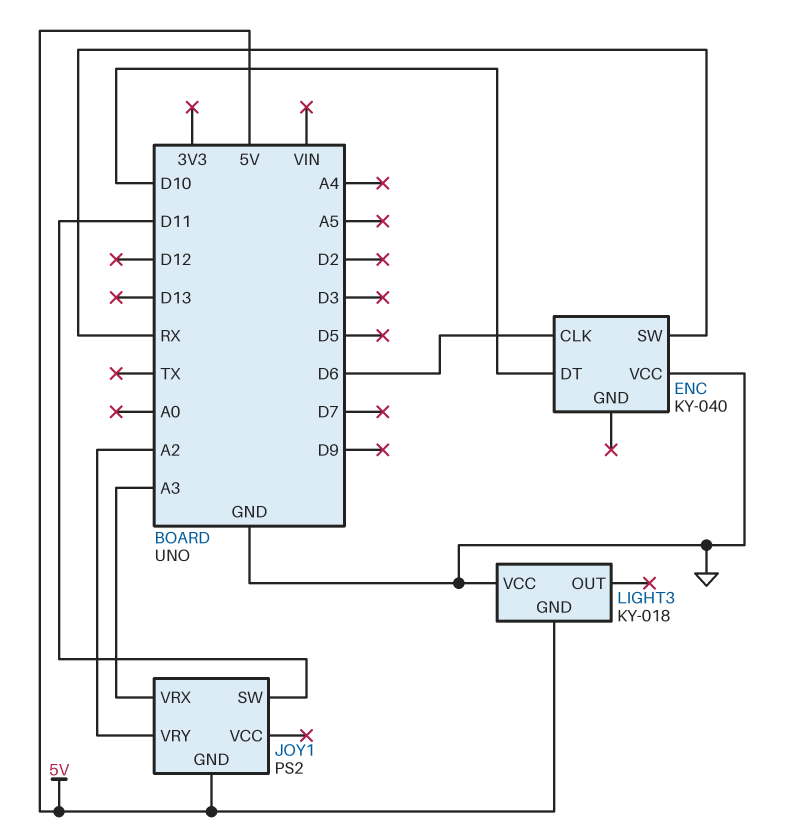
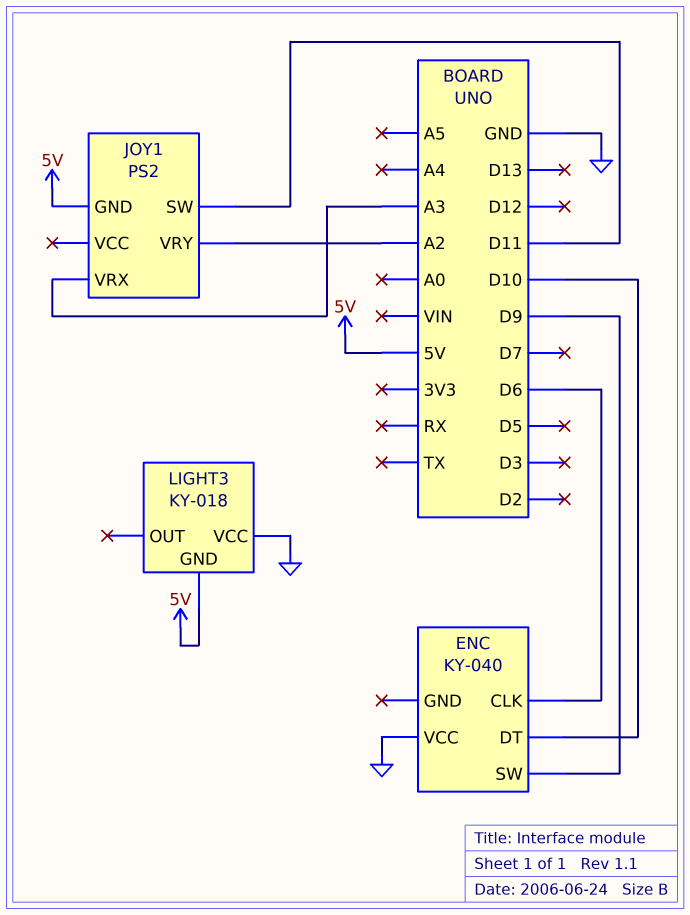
ENC pin SW: RX -> D9

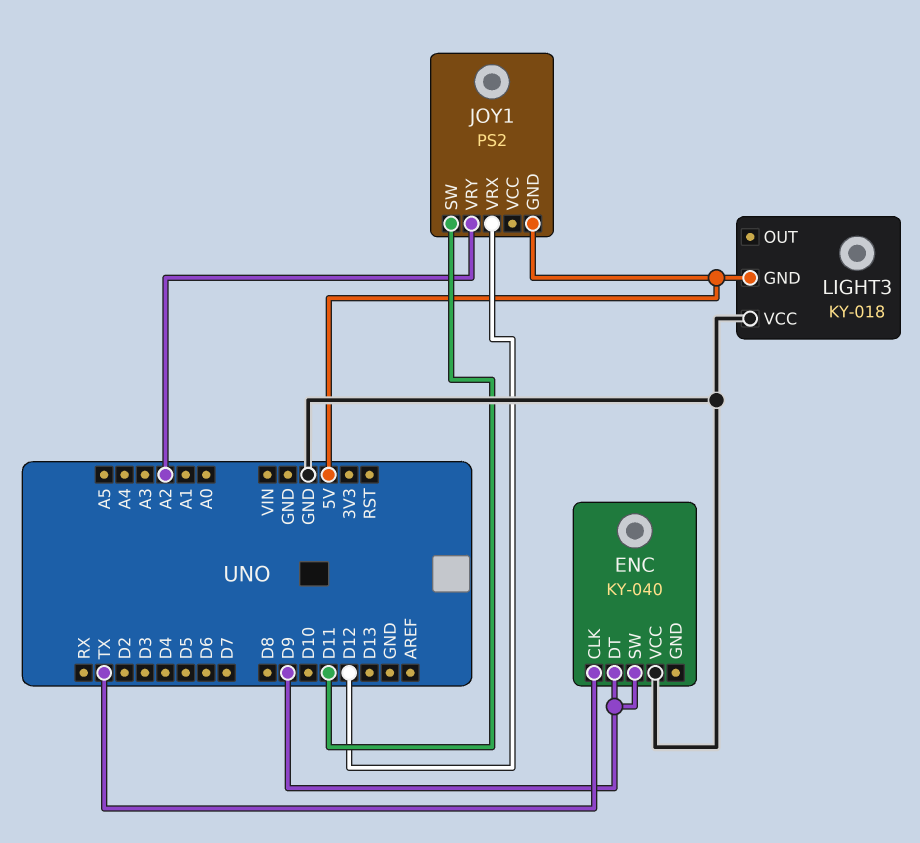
ENC pin CLK: D6 -> TX
ENC pin DT: D10 -> D9
JOY1 pin VRX: A3 -> D12

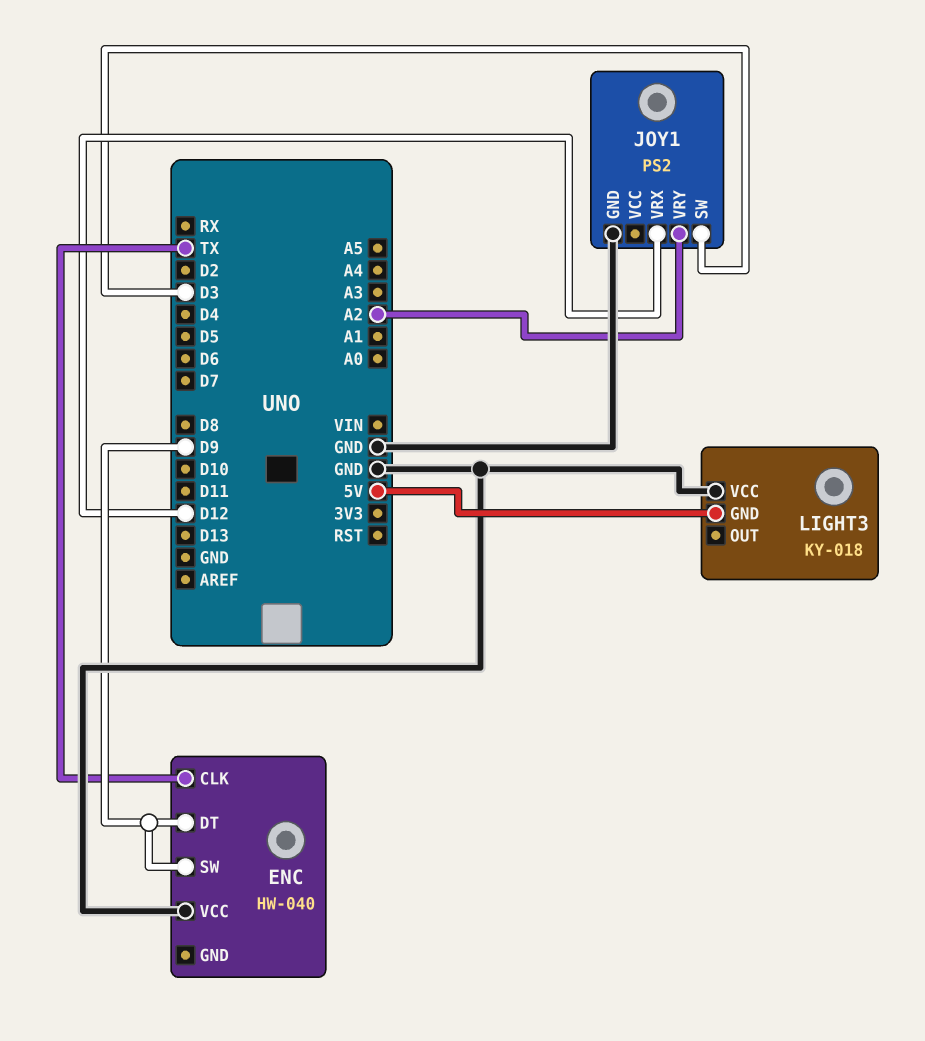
ENC: KY-040 -> HW-040
JOY1 pin GND: 5V -> GND
JOY1 pin SW: D11 -> D3

